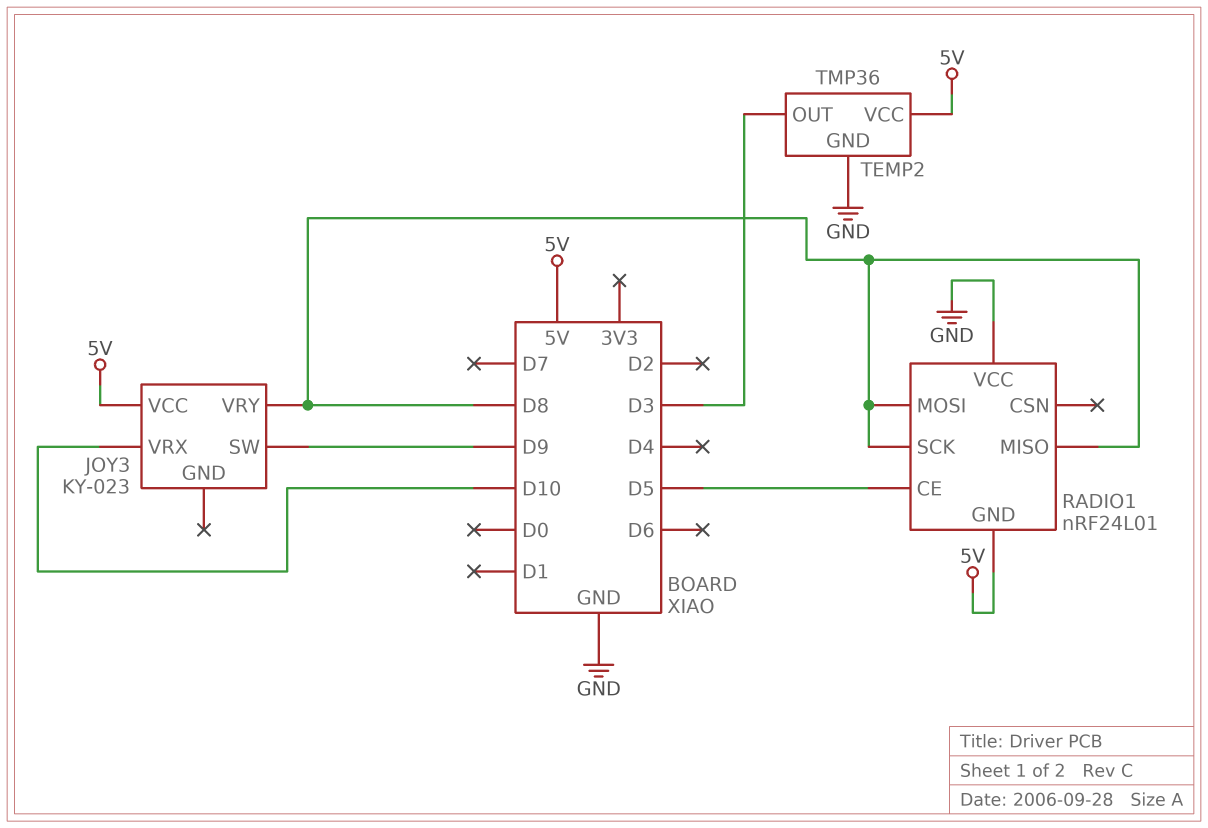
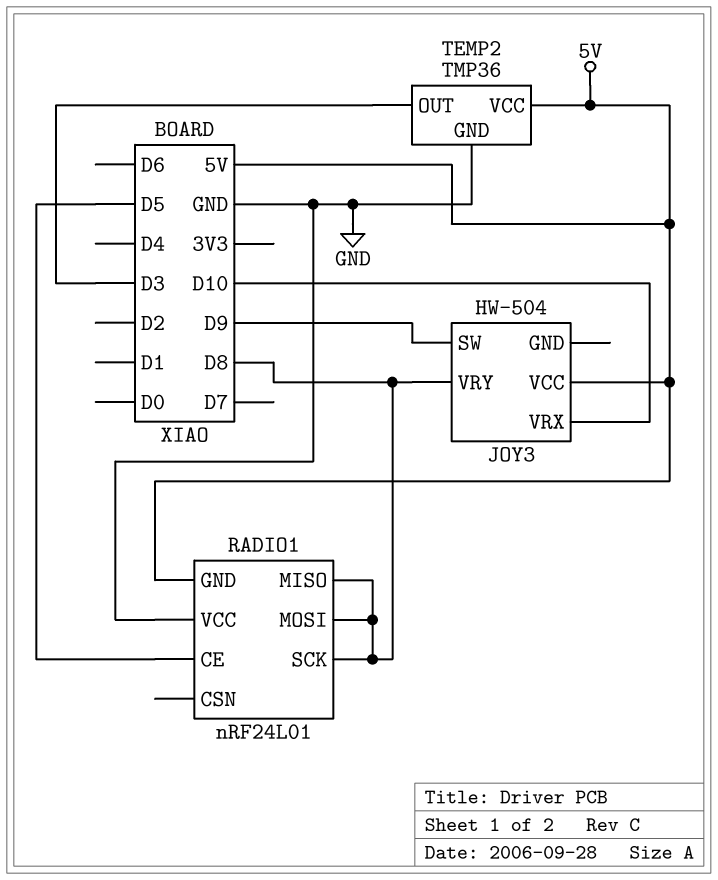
JOY3: KY-023 -> HW-504

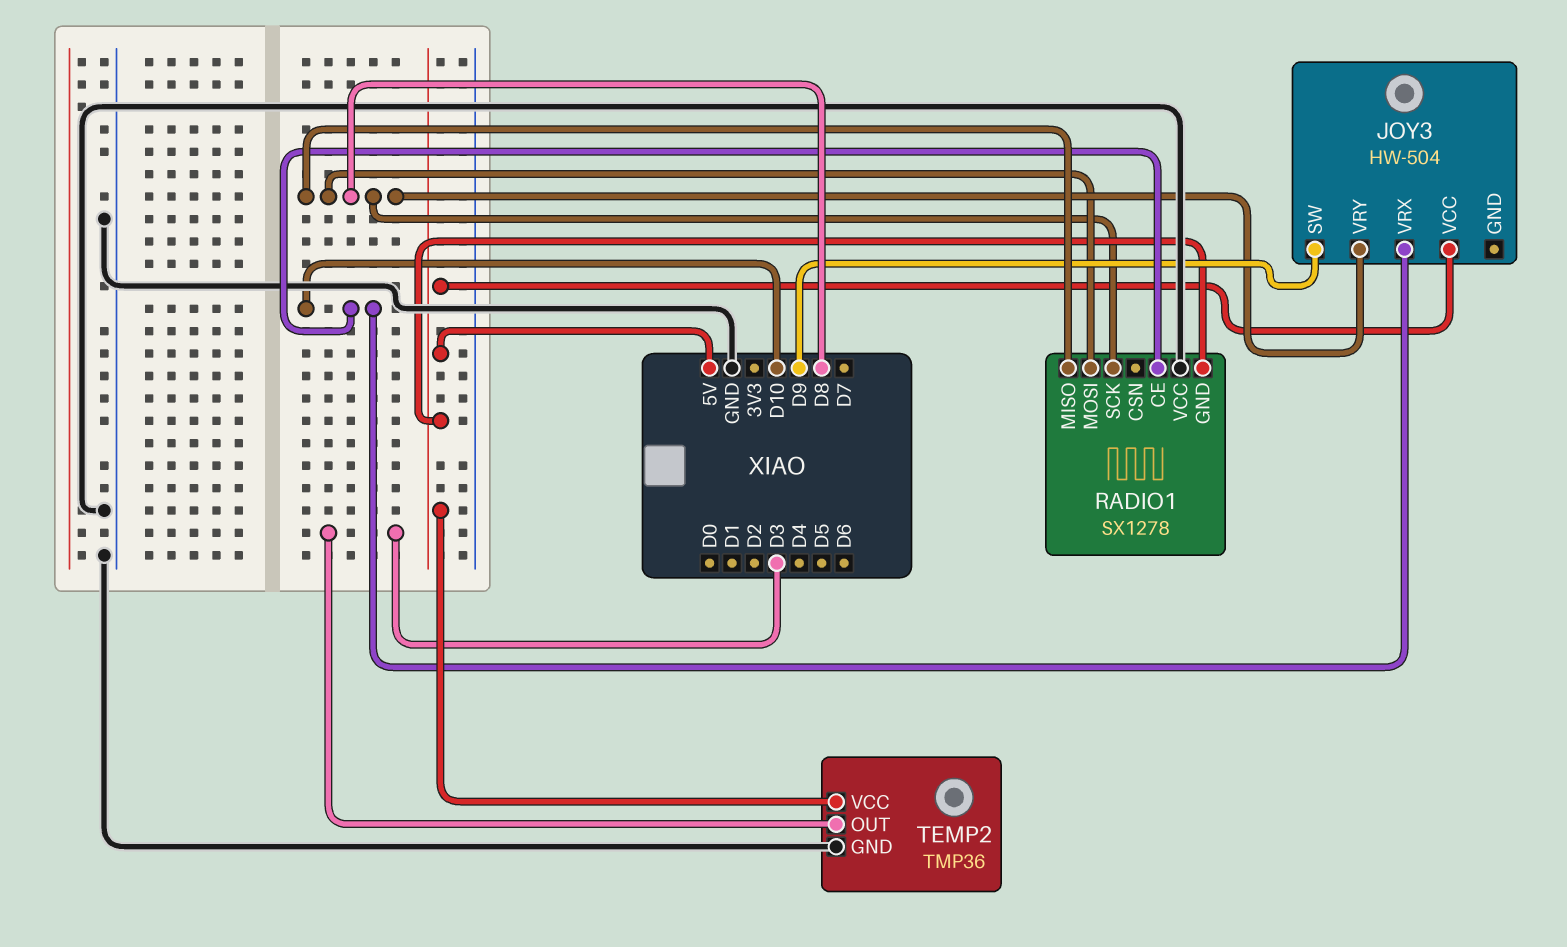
RADIO1: nRF24L01 -> SX1278
RADIO1 pin CE: D5 -> D10

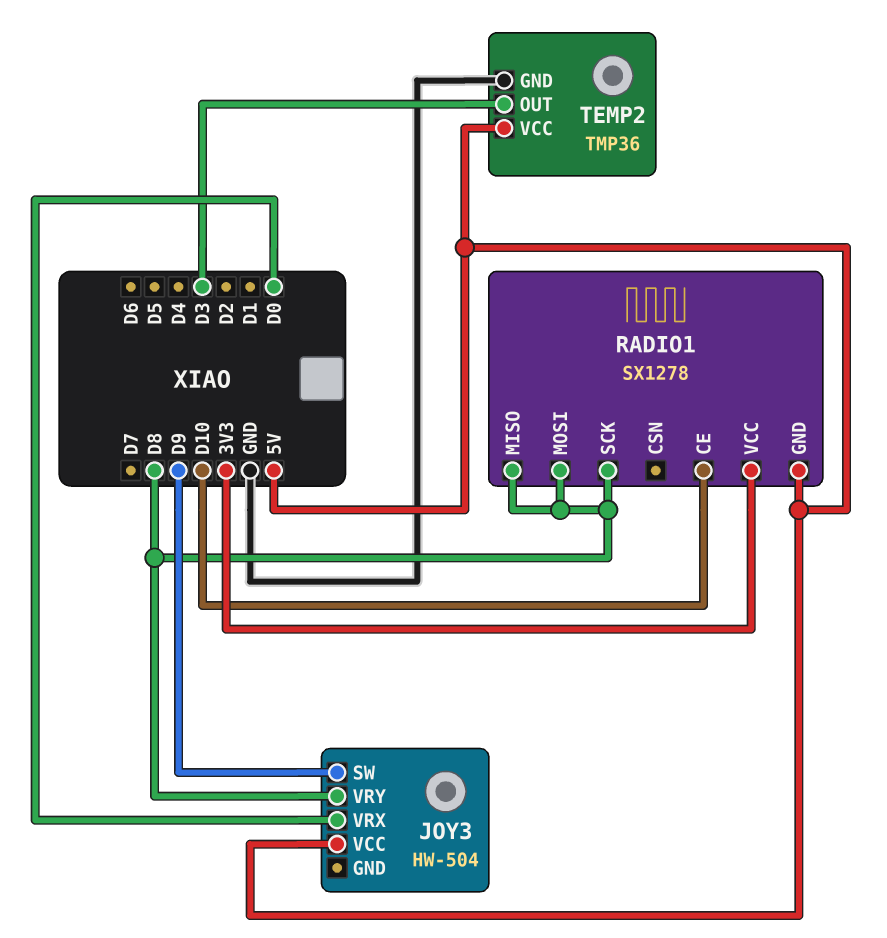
JOY3 pin VRX: D10 -> D0
RADIO1 pin VCC: GND -> 3V3

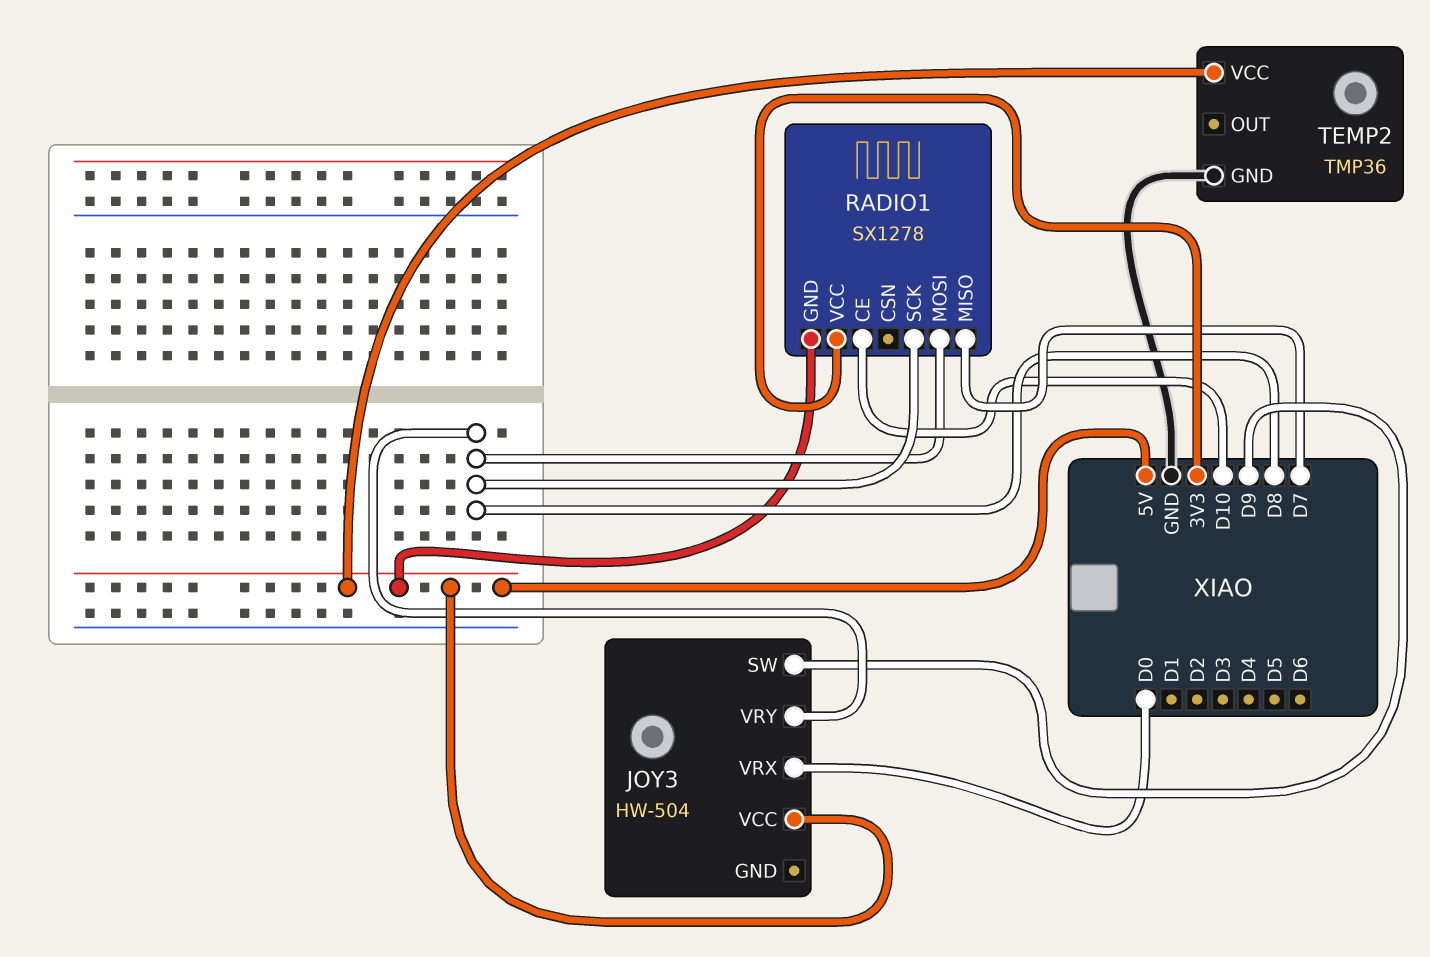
RADIO1 pin MISO: D8 -> D7
TEMP2 pin OUT: D3 -> none

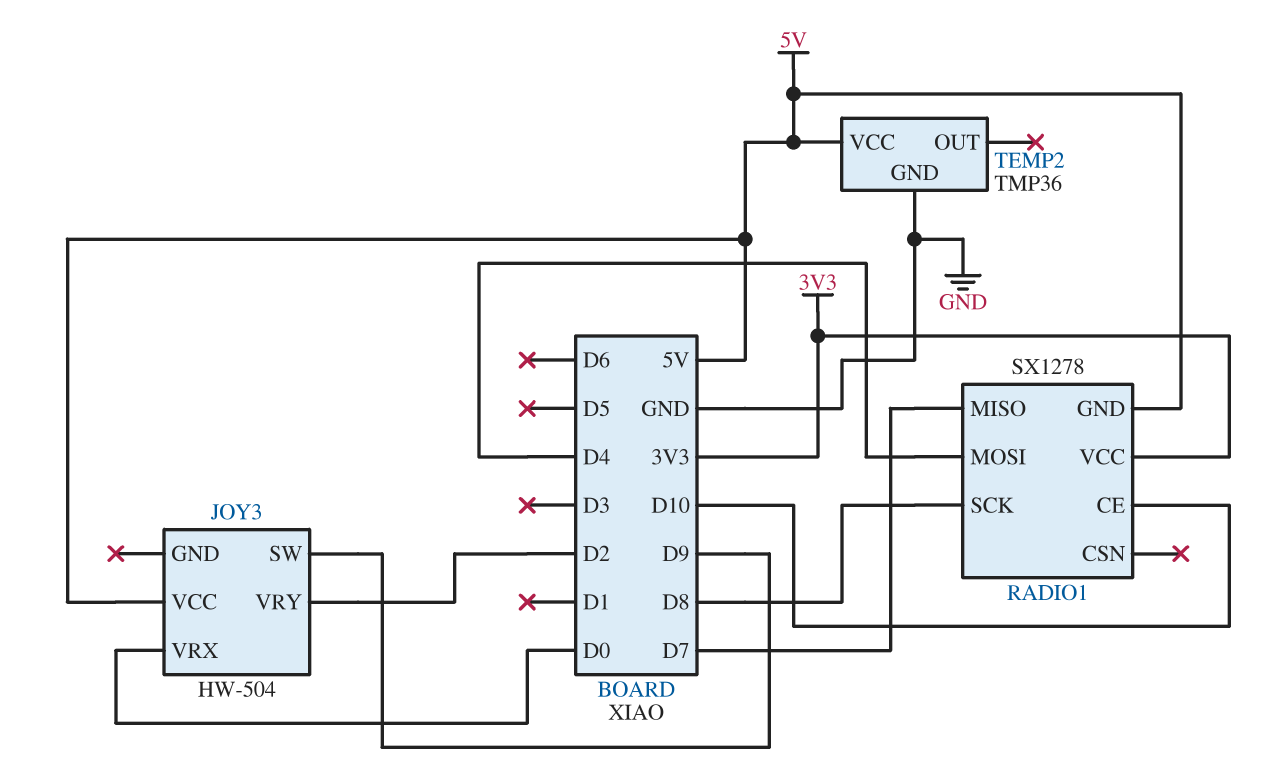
JOY3 pin VRY: D8 -> D2
RADIO1 pin MOSI: D8 -> D4

